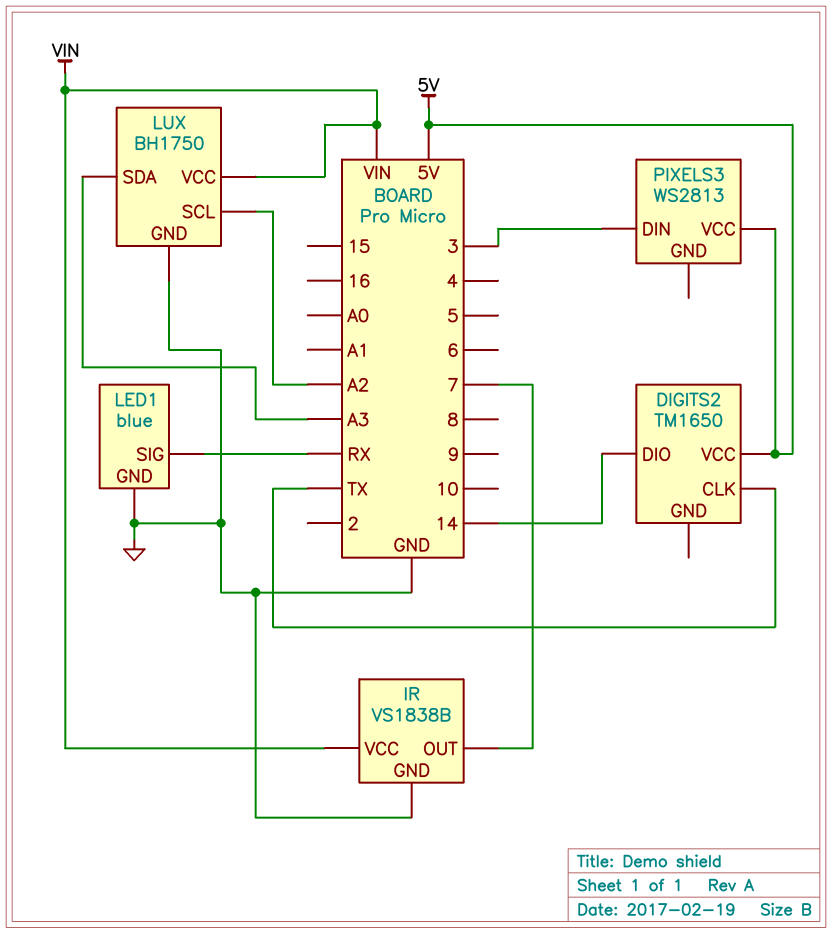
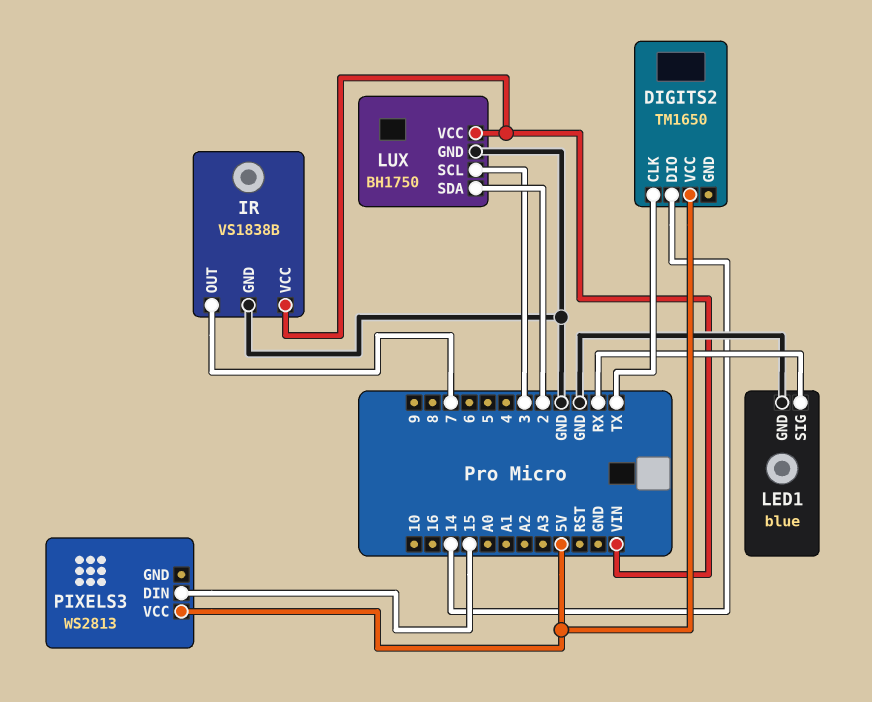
LUX pin SCL: A2 -> 3
LUX pin SDA: A3 -> 2
PIXELS3 pin DIN: 3 -> 15

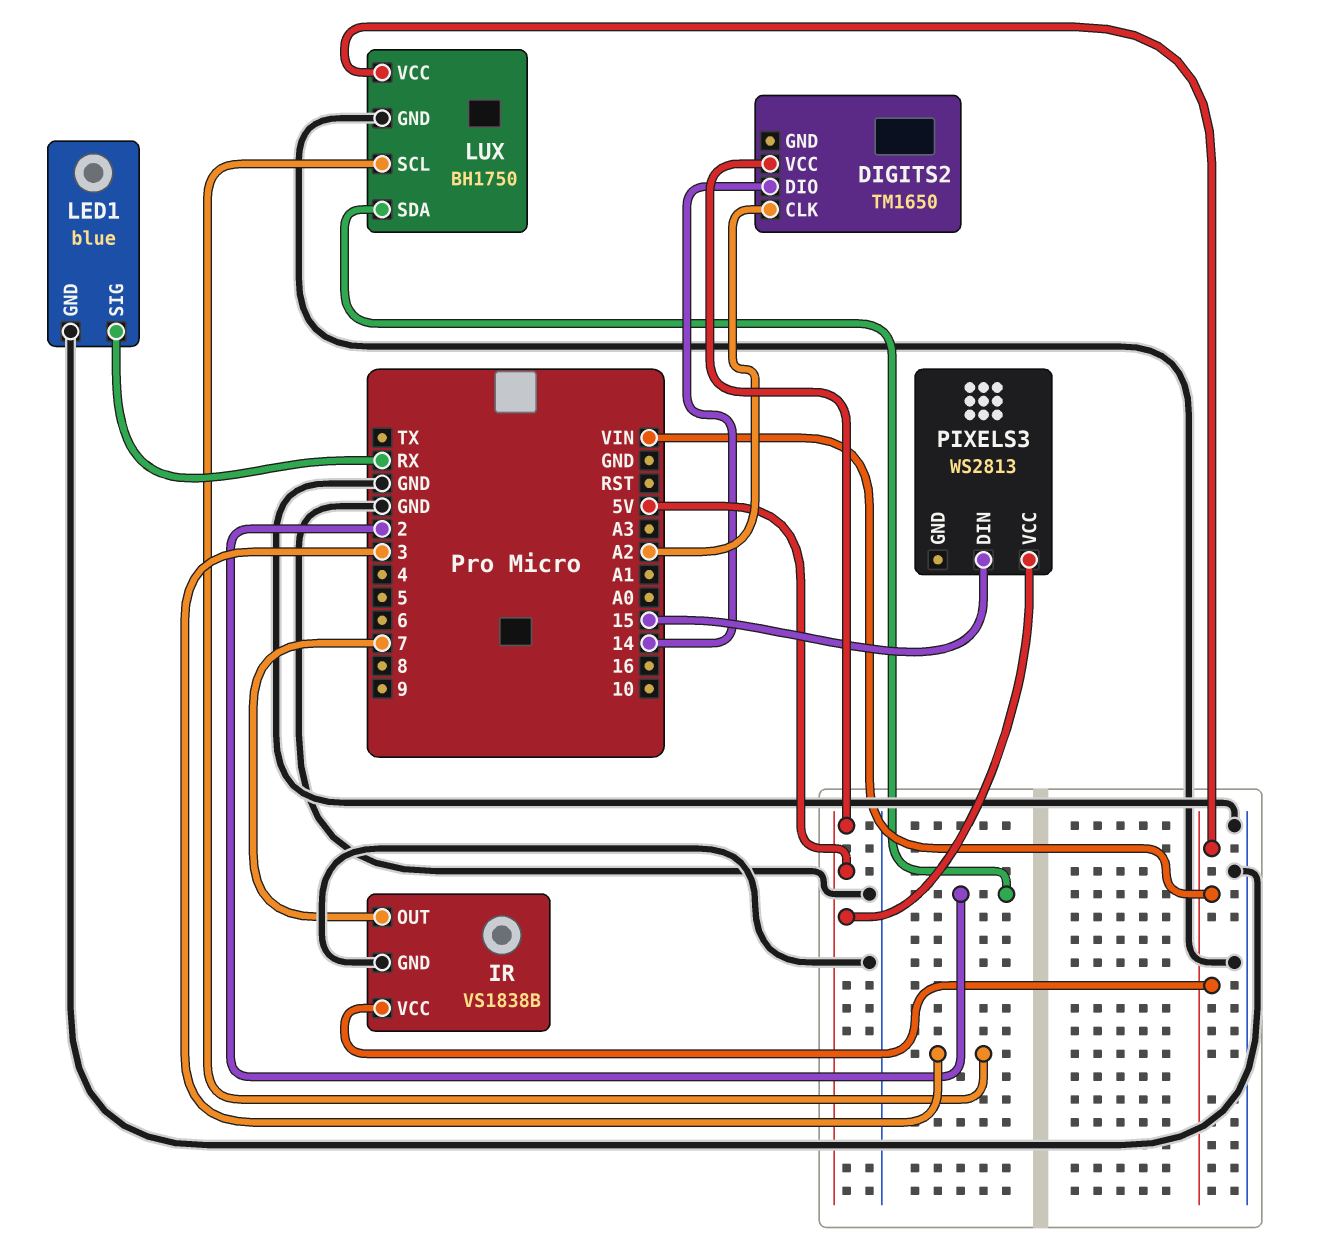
DIGITS2 pin CLK: TX -> A2

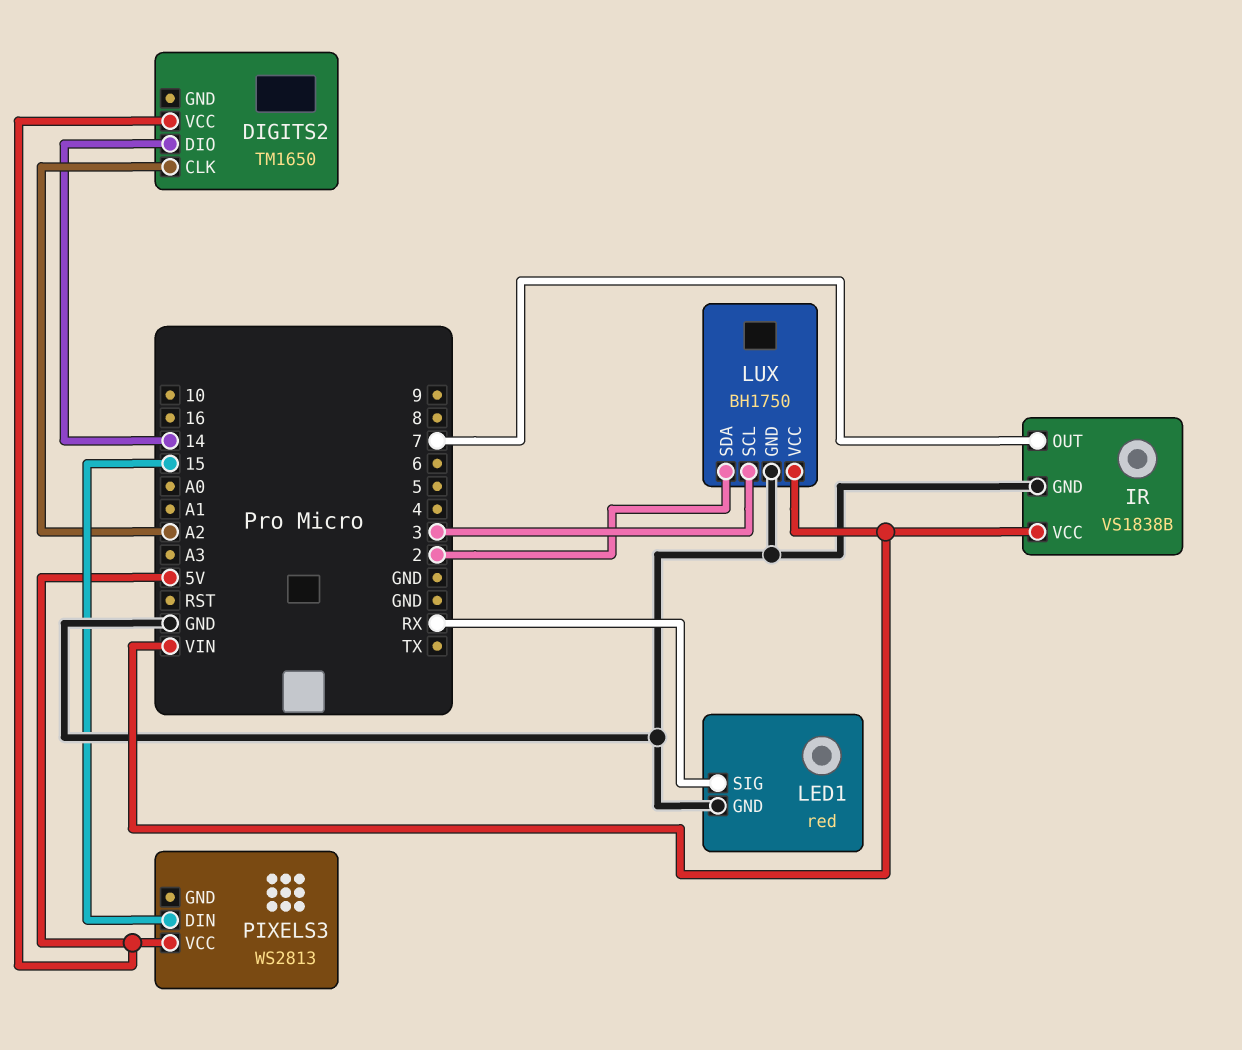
LED1: blue -> red

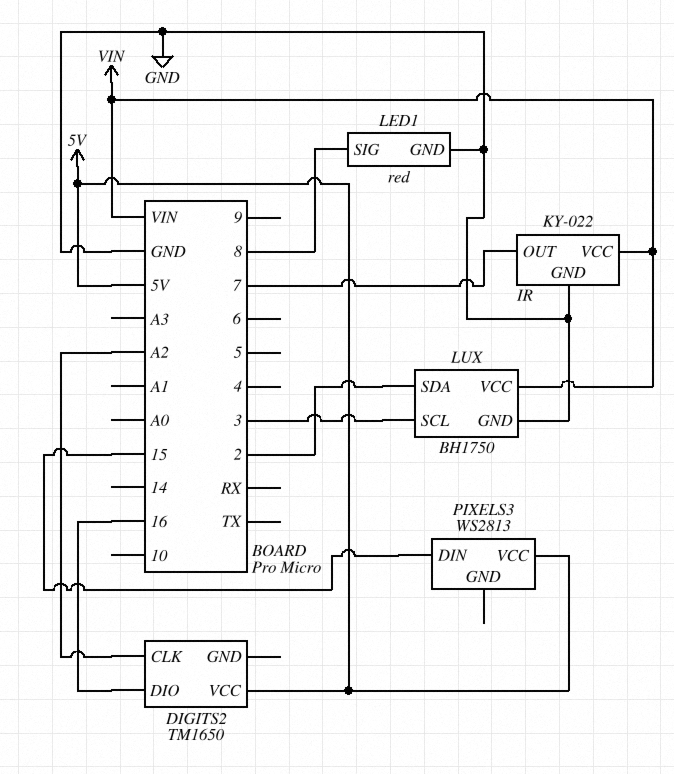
DIGITS2 pin DIO: 14 -> 16
IR: VS1838B -> KY-022
LED1 pin SIG: RX -> 8

